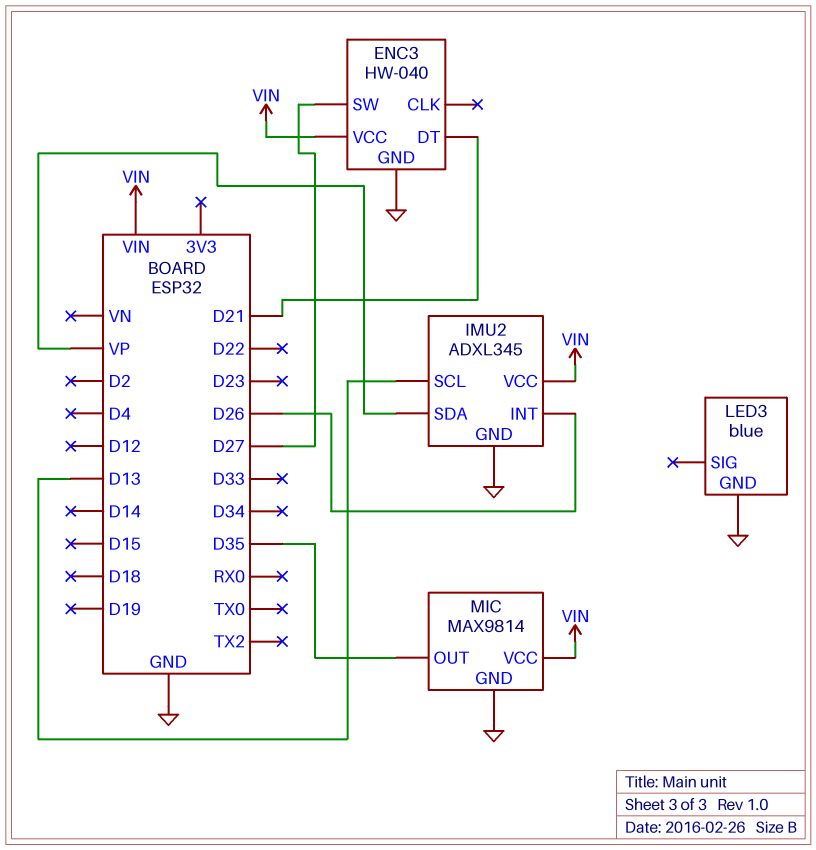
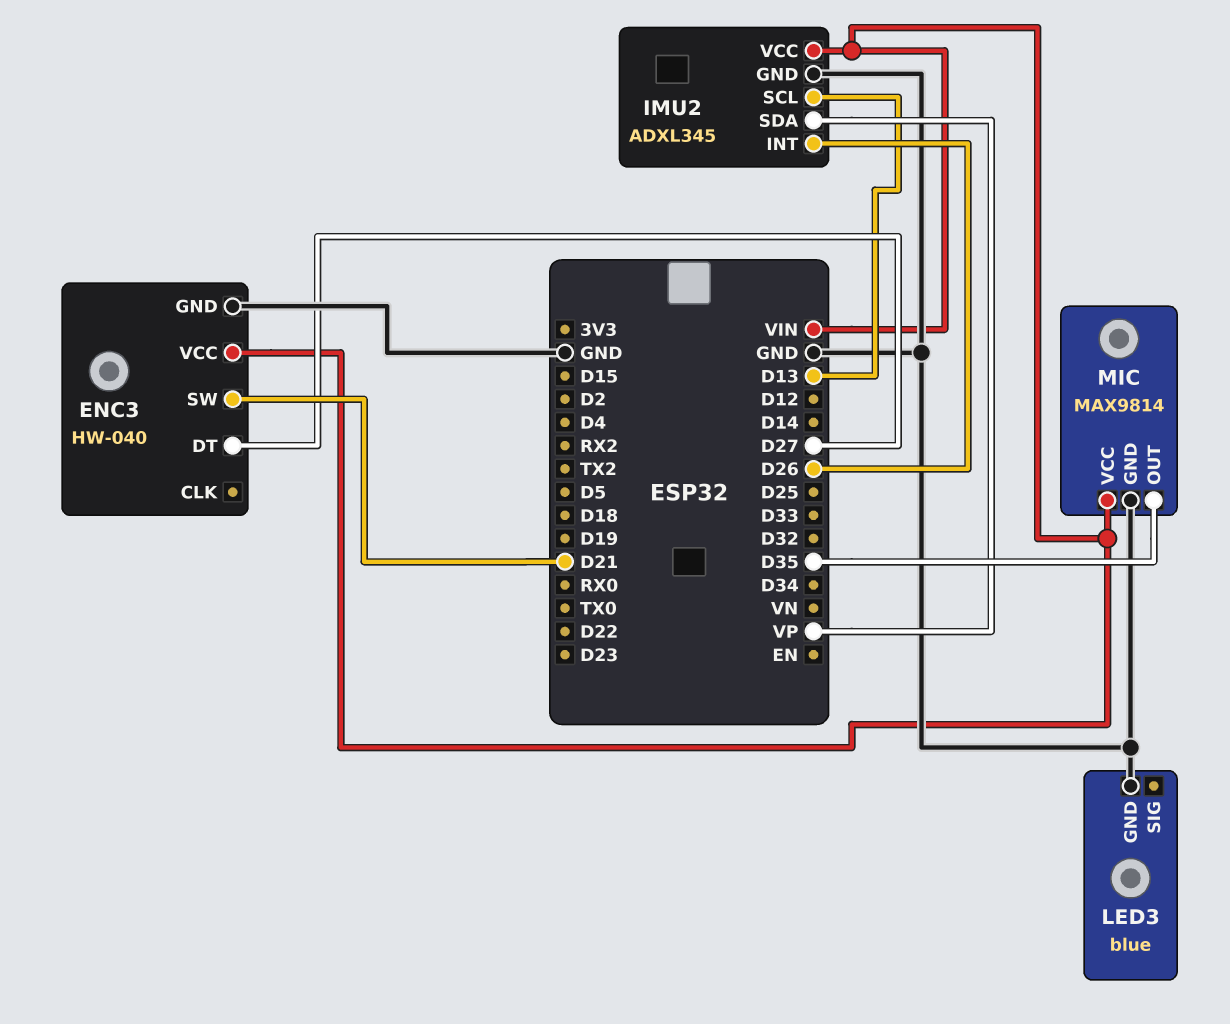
ENC3 pin DT: D21 -> D27
ENC3 pin SW: D27 -> D21

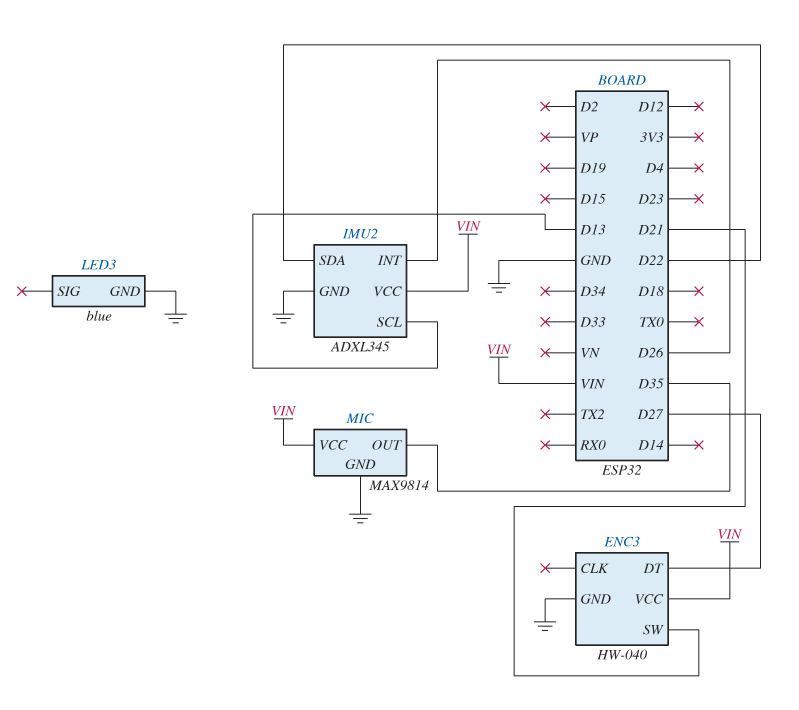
IMU2 pin SDA: VP -> D22

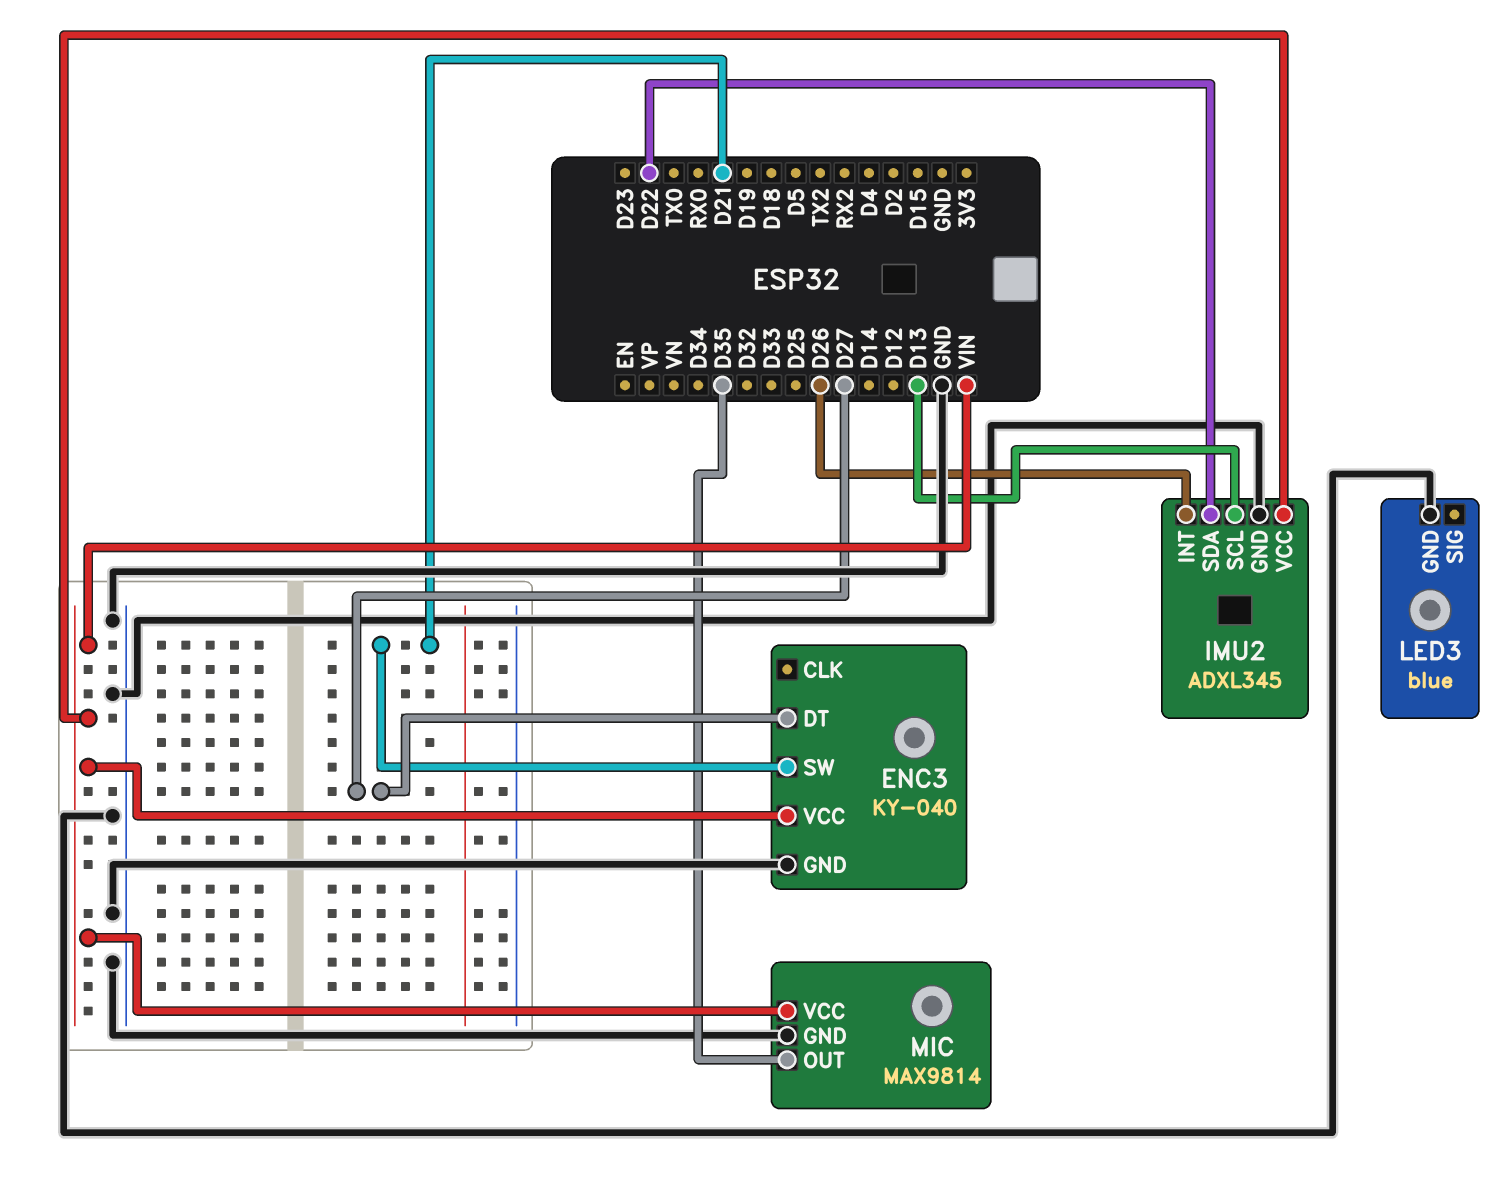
ENC3: HW-040 -> KY-040

